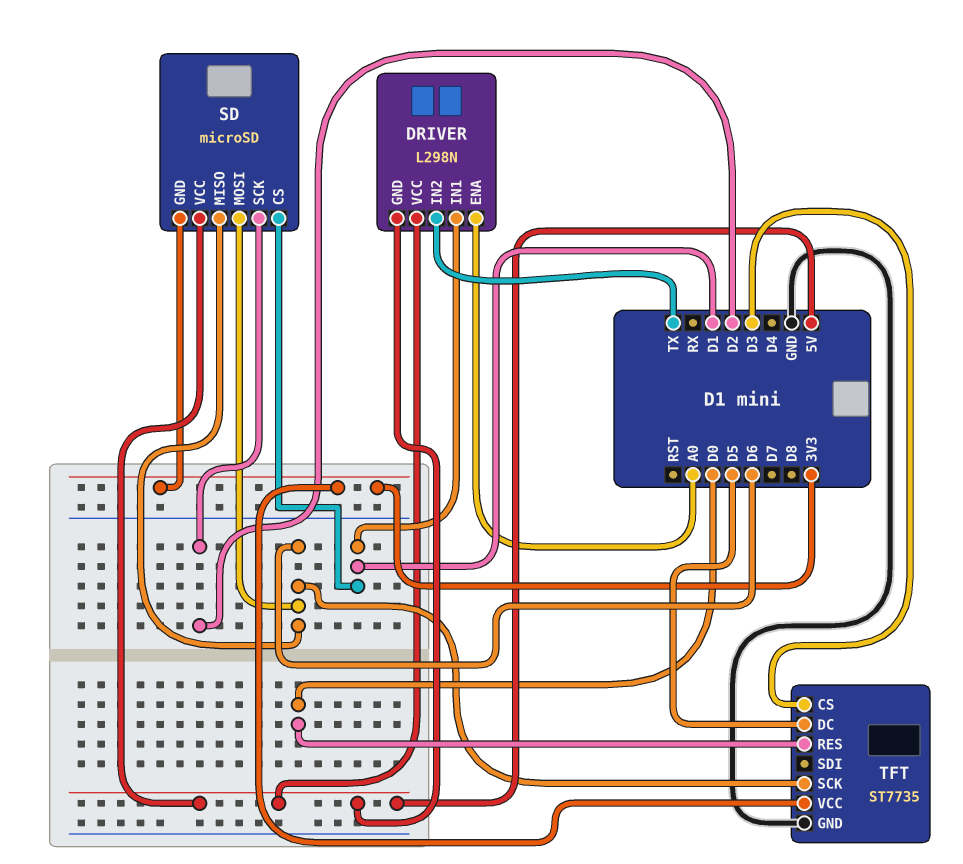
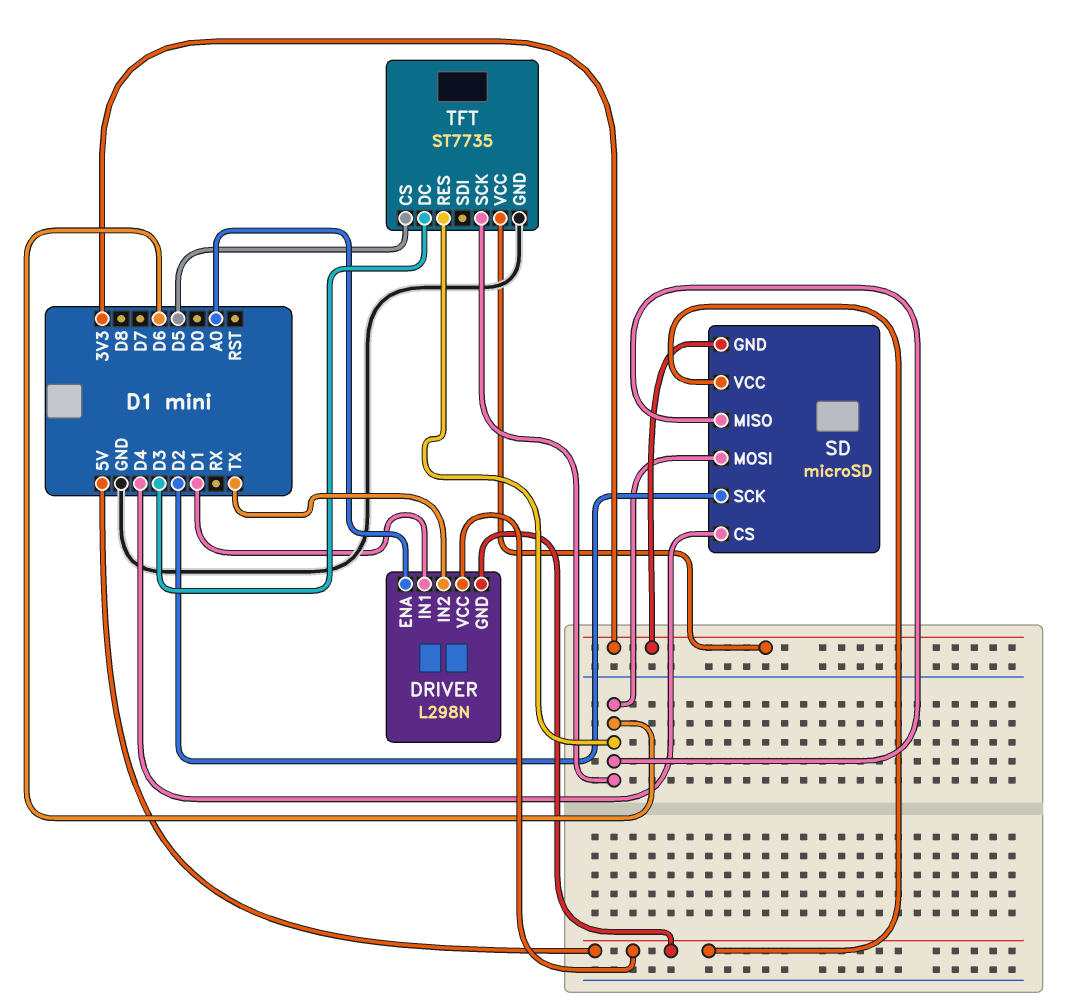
SD pin CS: D1 -> D4
TFT pin CS: D3 -> D5
TFT pin DC: D5 -> D3
TFT pin RES: D0 -> D6

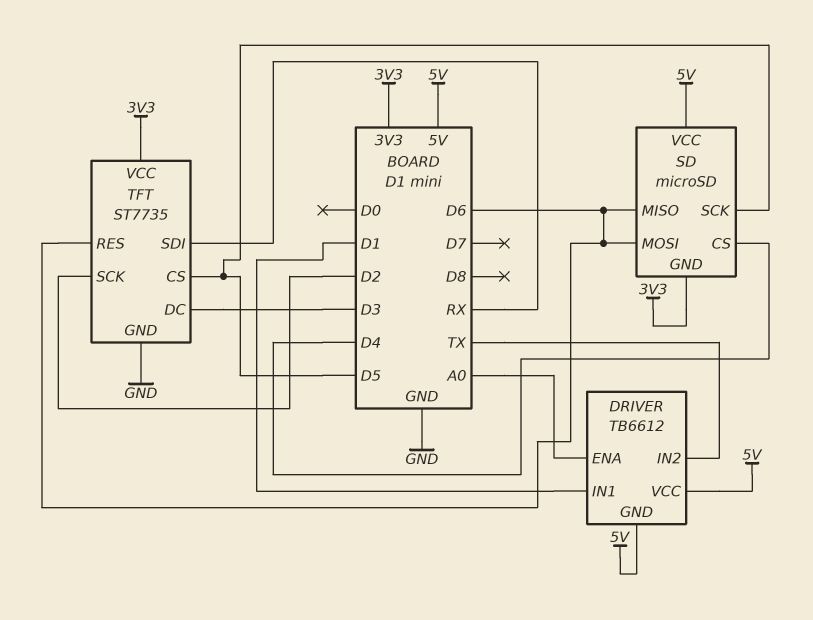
DRIVER: L298N -> TB6612
SD pin SCK: D2 -> D5
TFT pin SCK: D6 -> D2
TFT pin SDI: none -> RX

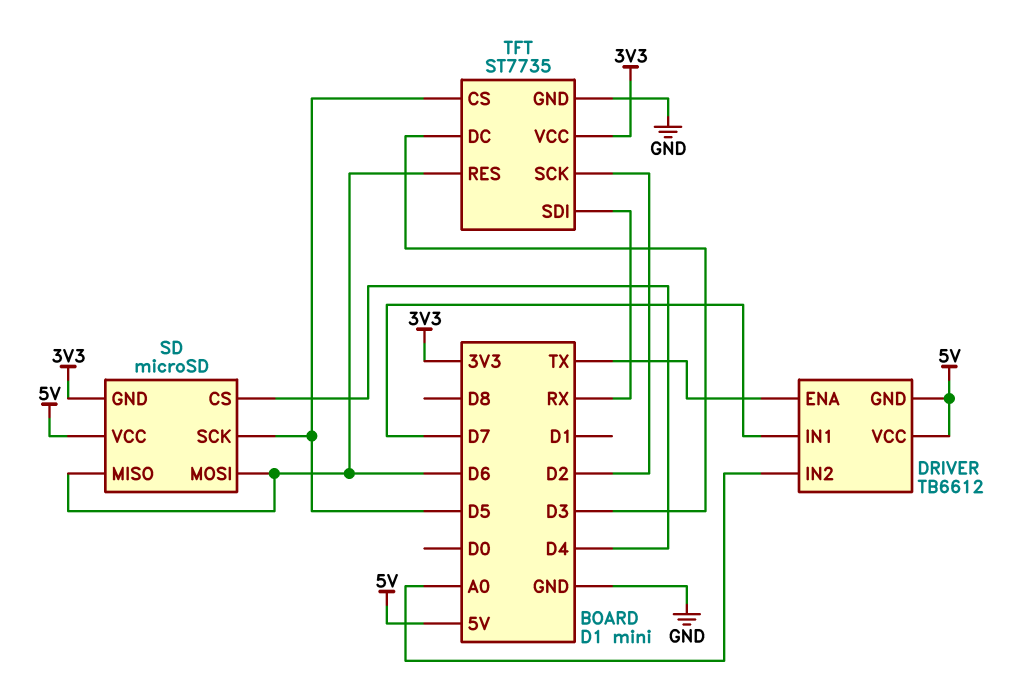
DRIVER pin ENA: A0 -> TX
DRIVER pin IN1: D1 -> D7
DRIVER pin IN2: TX -> A0

